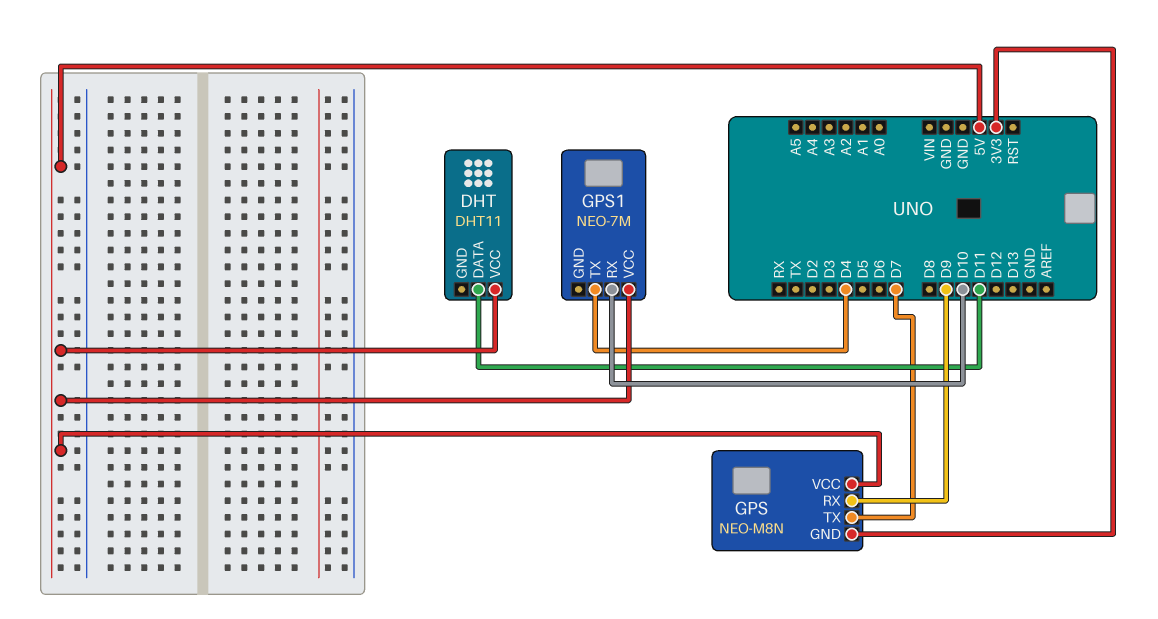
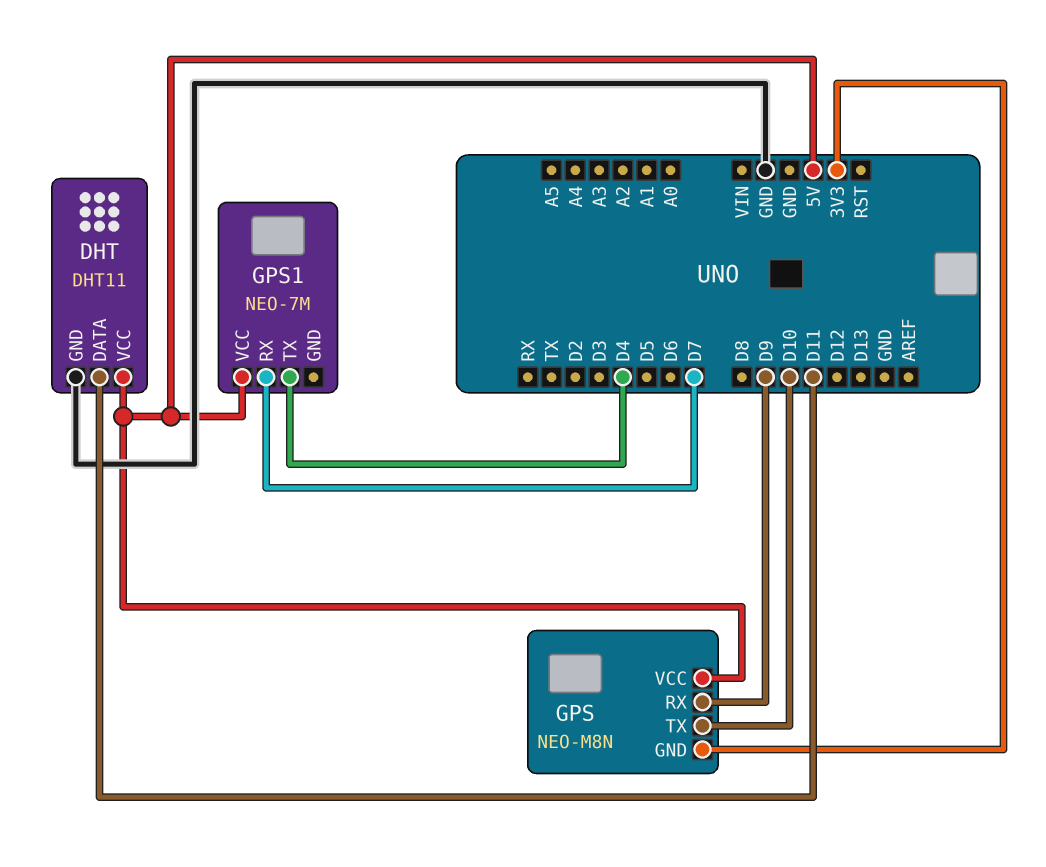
DHT pin GND: none -> GND
GPS pin TX: D7 -> D10
GPS1 pin RX: D10 -> D7

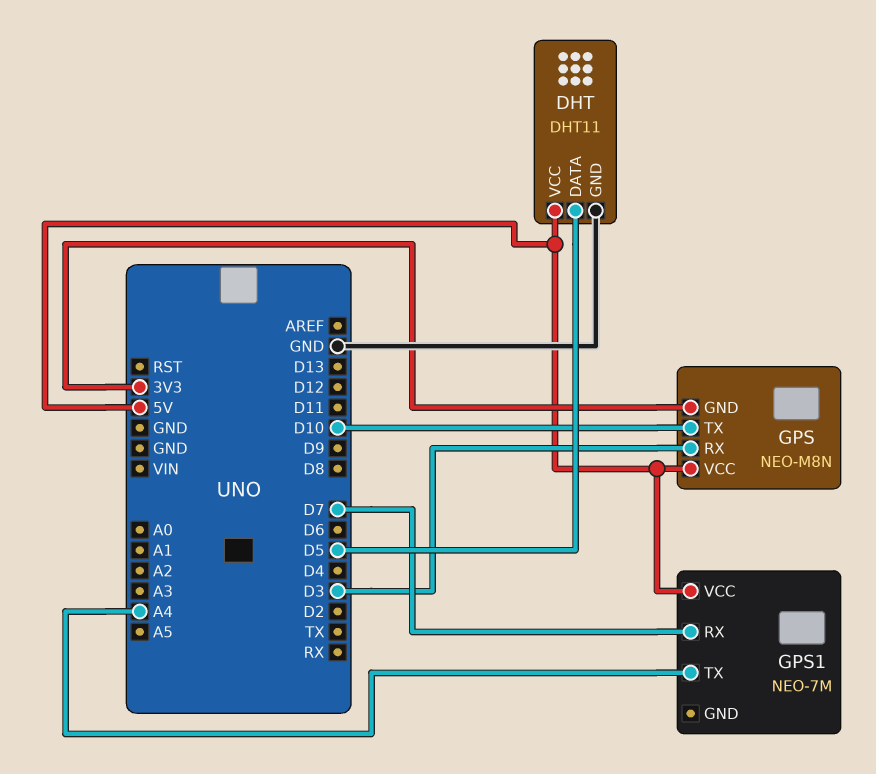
DHT pin DATA: D11 -> D5
GPS pin RX: D9 -> D3
GPS1 pin TX: D4 -> A4

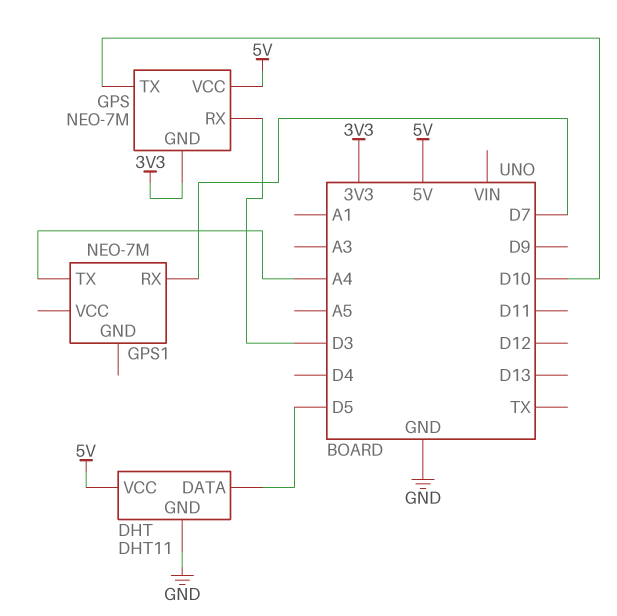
GPS: NEO-M8N -> NEO-7M
GPS1 pin VCC: 5V -> none

